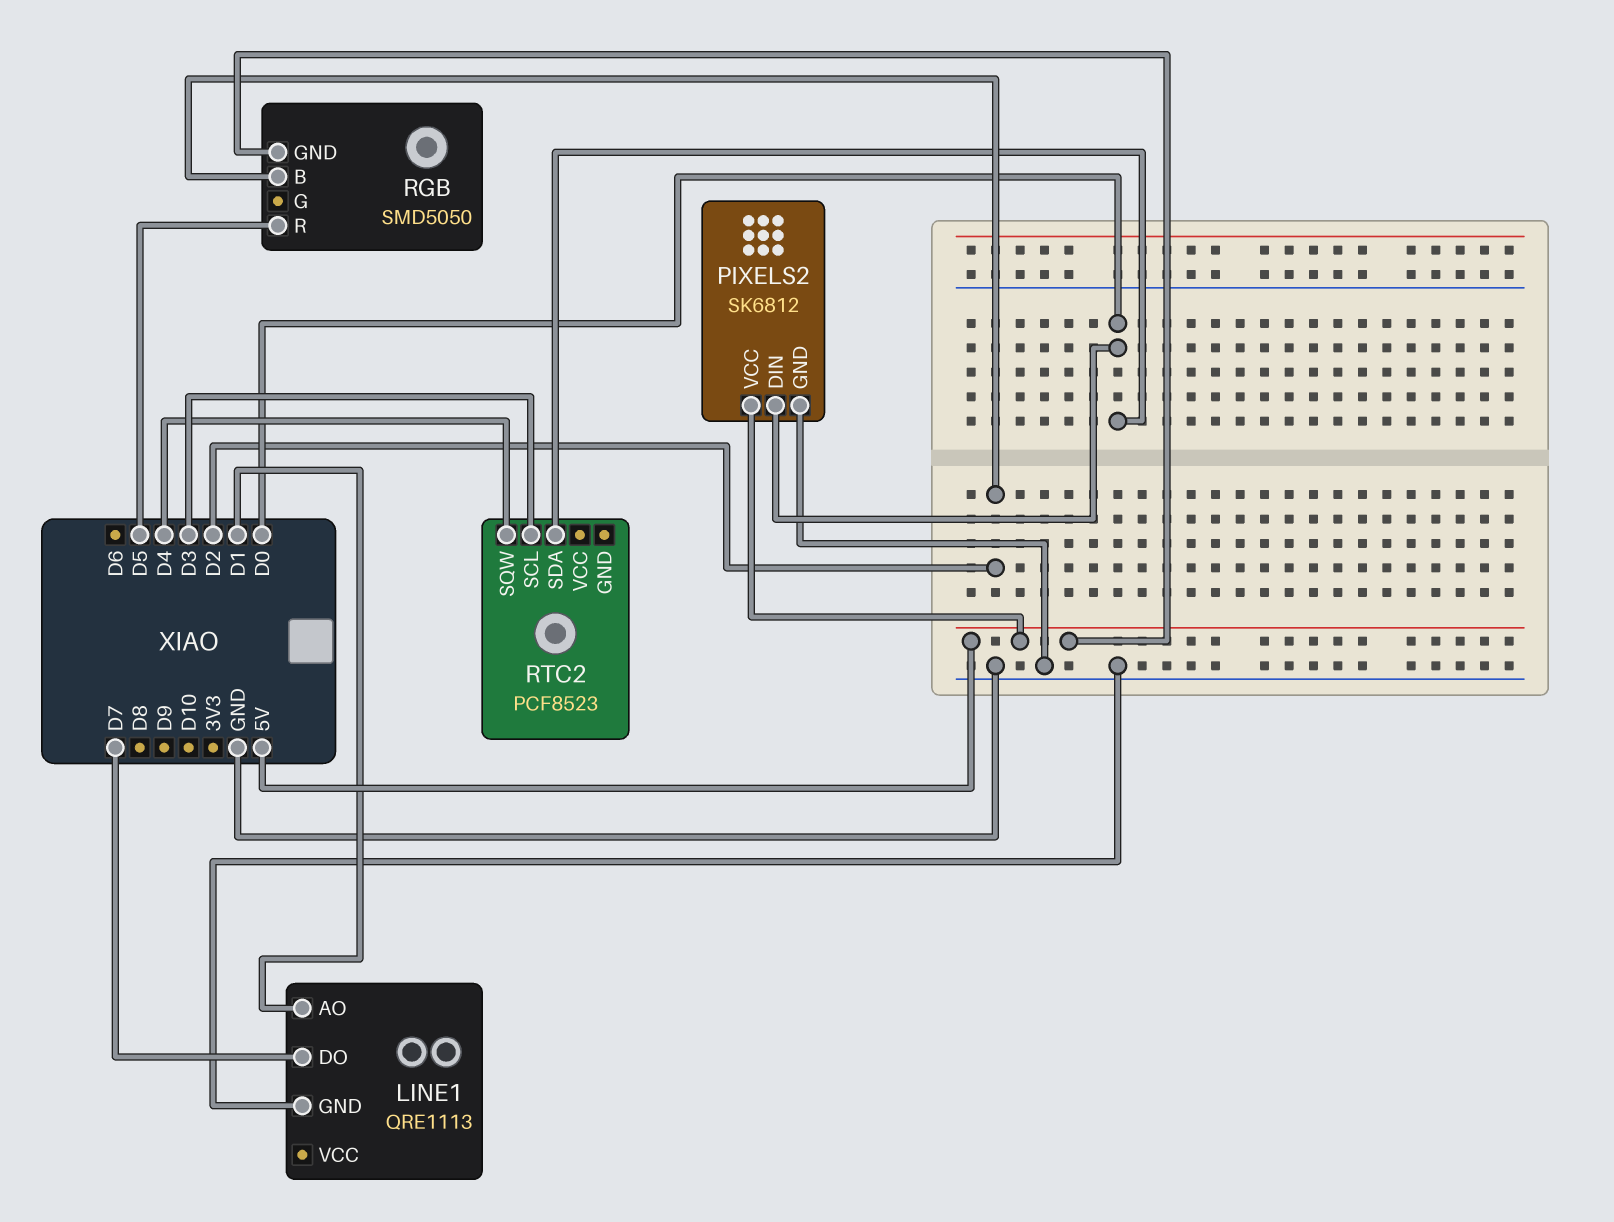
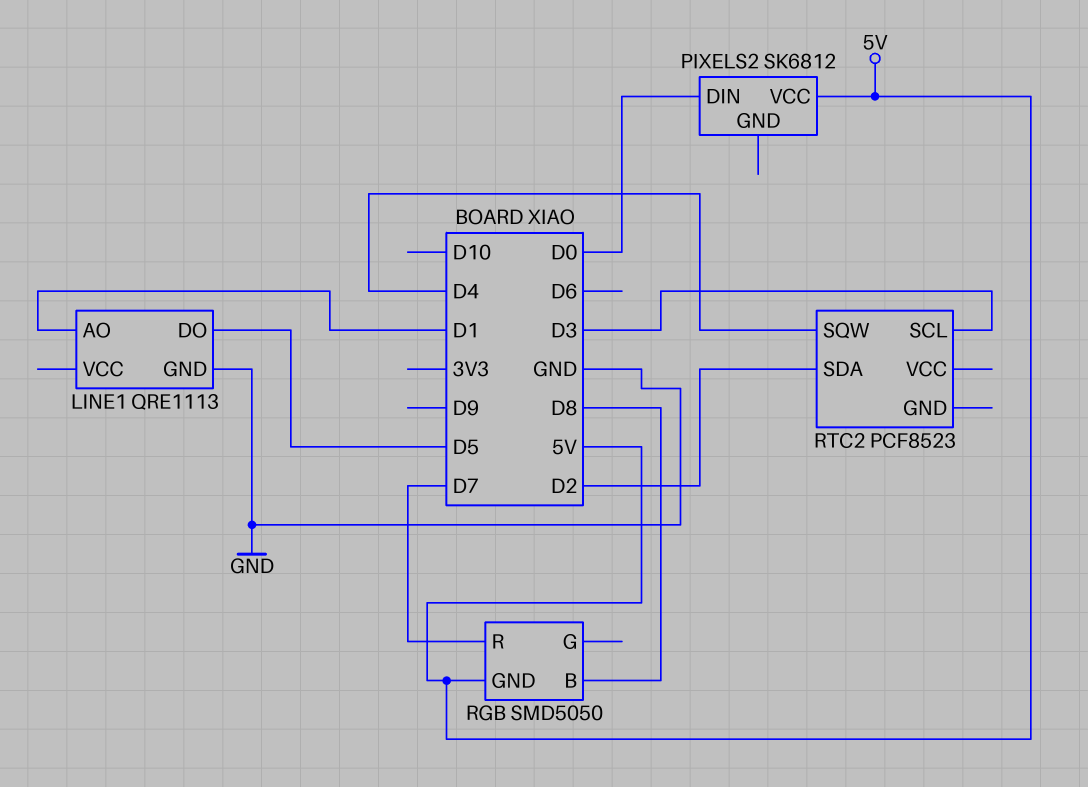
LINE1 pin DO: D7 -> D5
PIXELS2 pin GND: GND -> none
RGB pin B: D2 -> D8
RGB pin R: D5 -> D7
RTC2 pin SDA: D0 -> D2

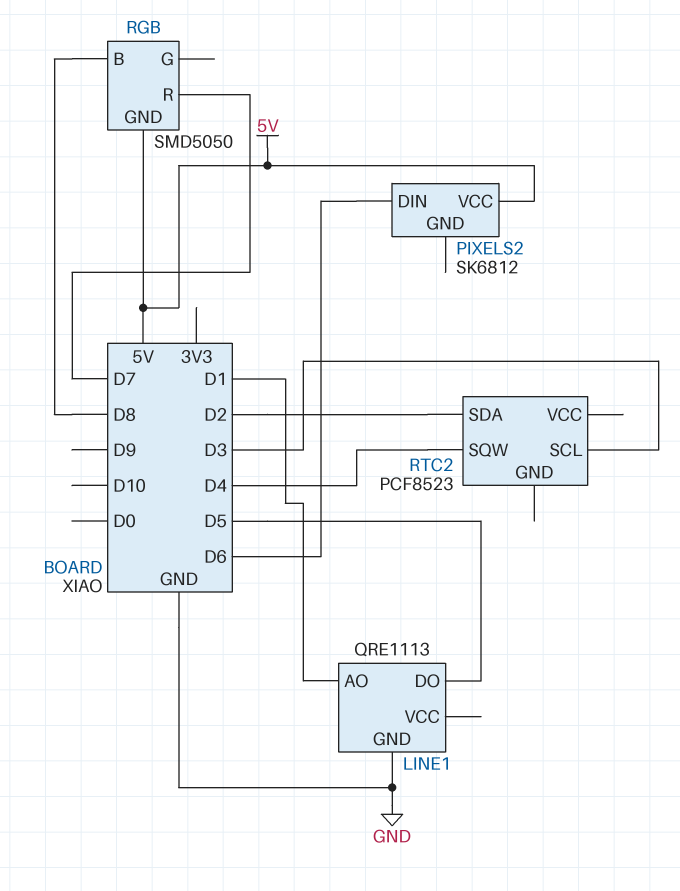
PIXELS2 pin DIN: D0 -> D6

